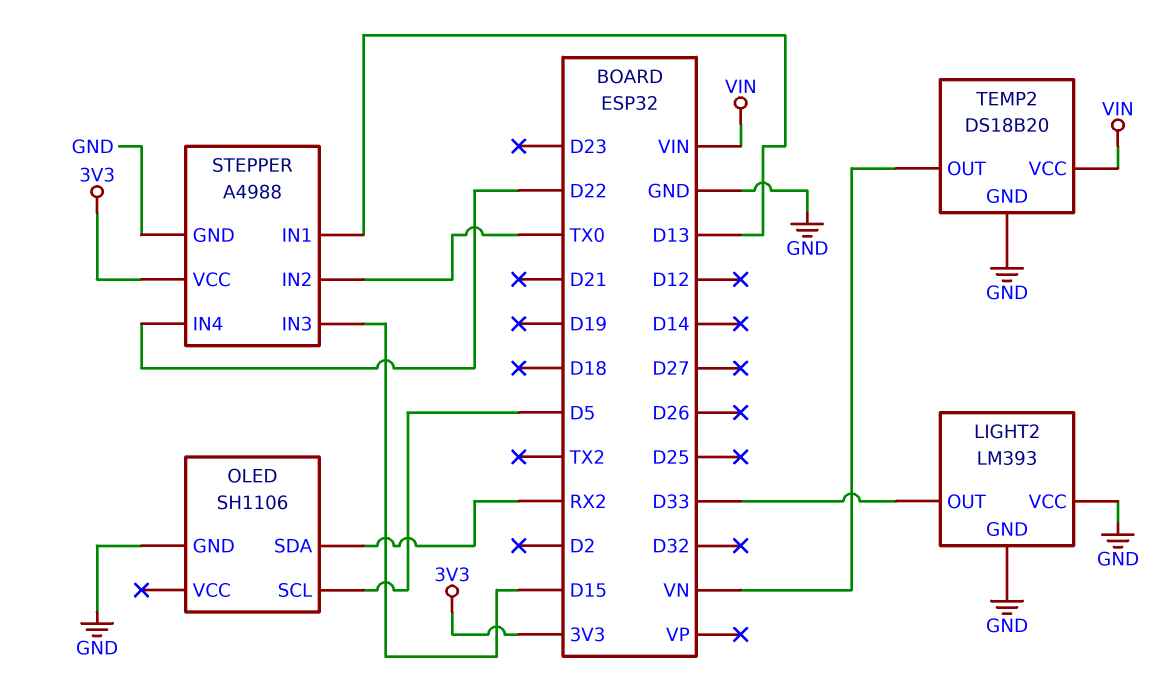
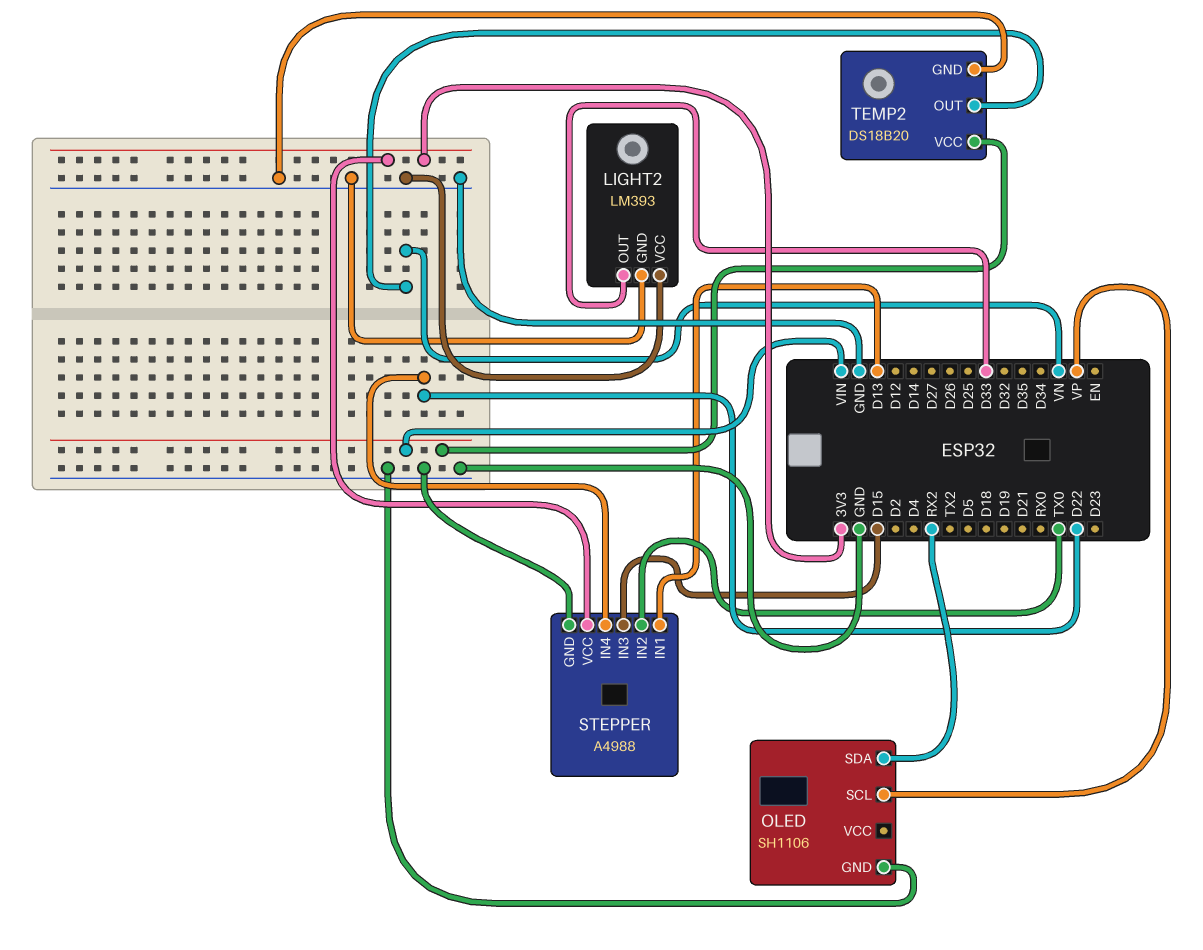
OLED pin SCL: D5 -> VP

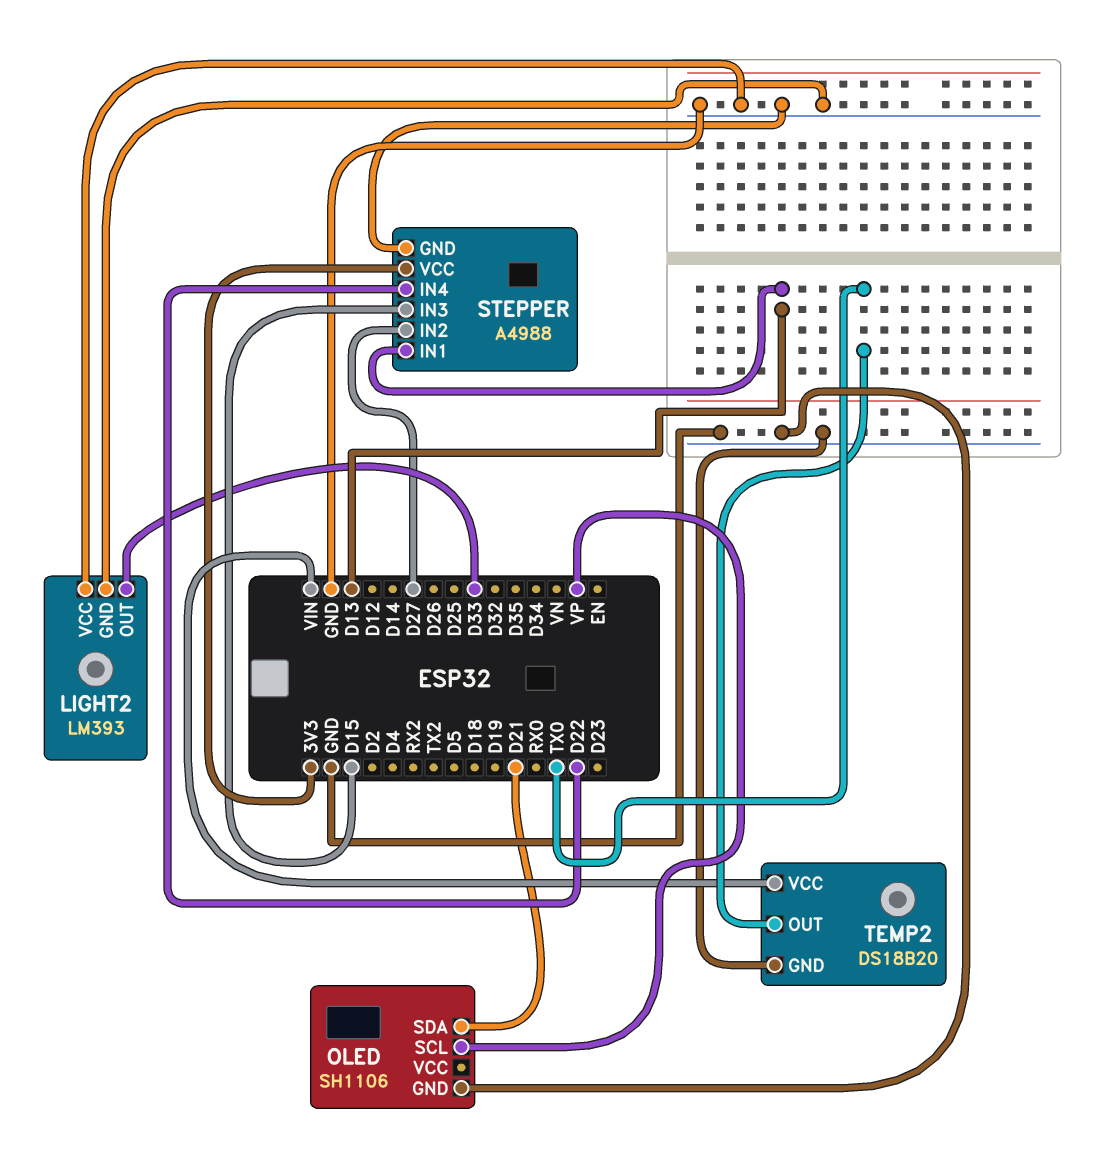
OLED pin SDA: RX2 -> D21
STEPPER pin IN2: TX0 -> D27
TEMP2 pin OUT: VN -> TX0

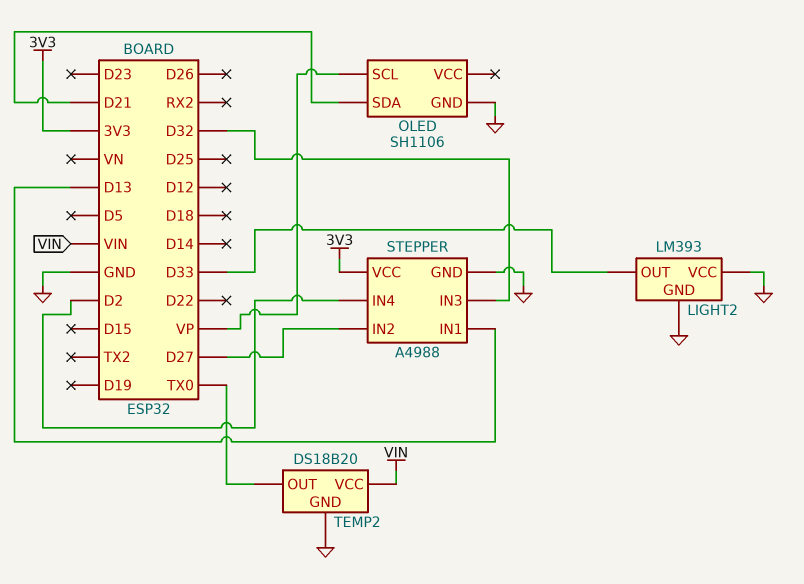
STEPPER pin IN3: D15 -> D32
STEPPER pin IN4: D22 -> D2

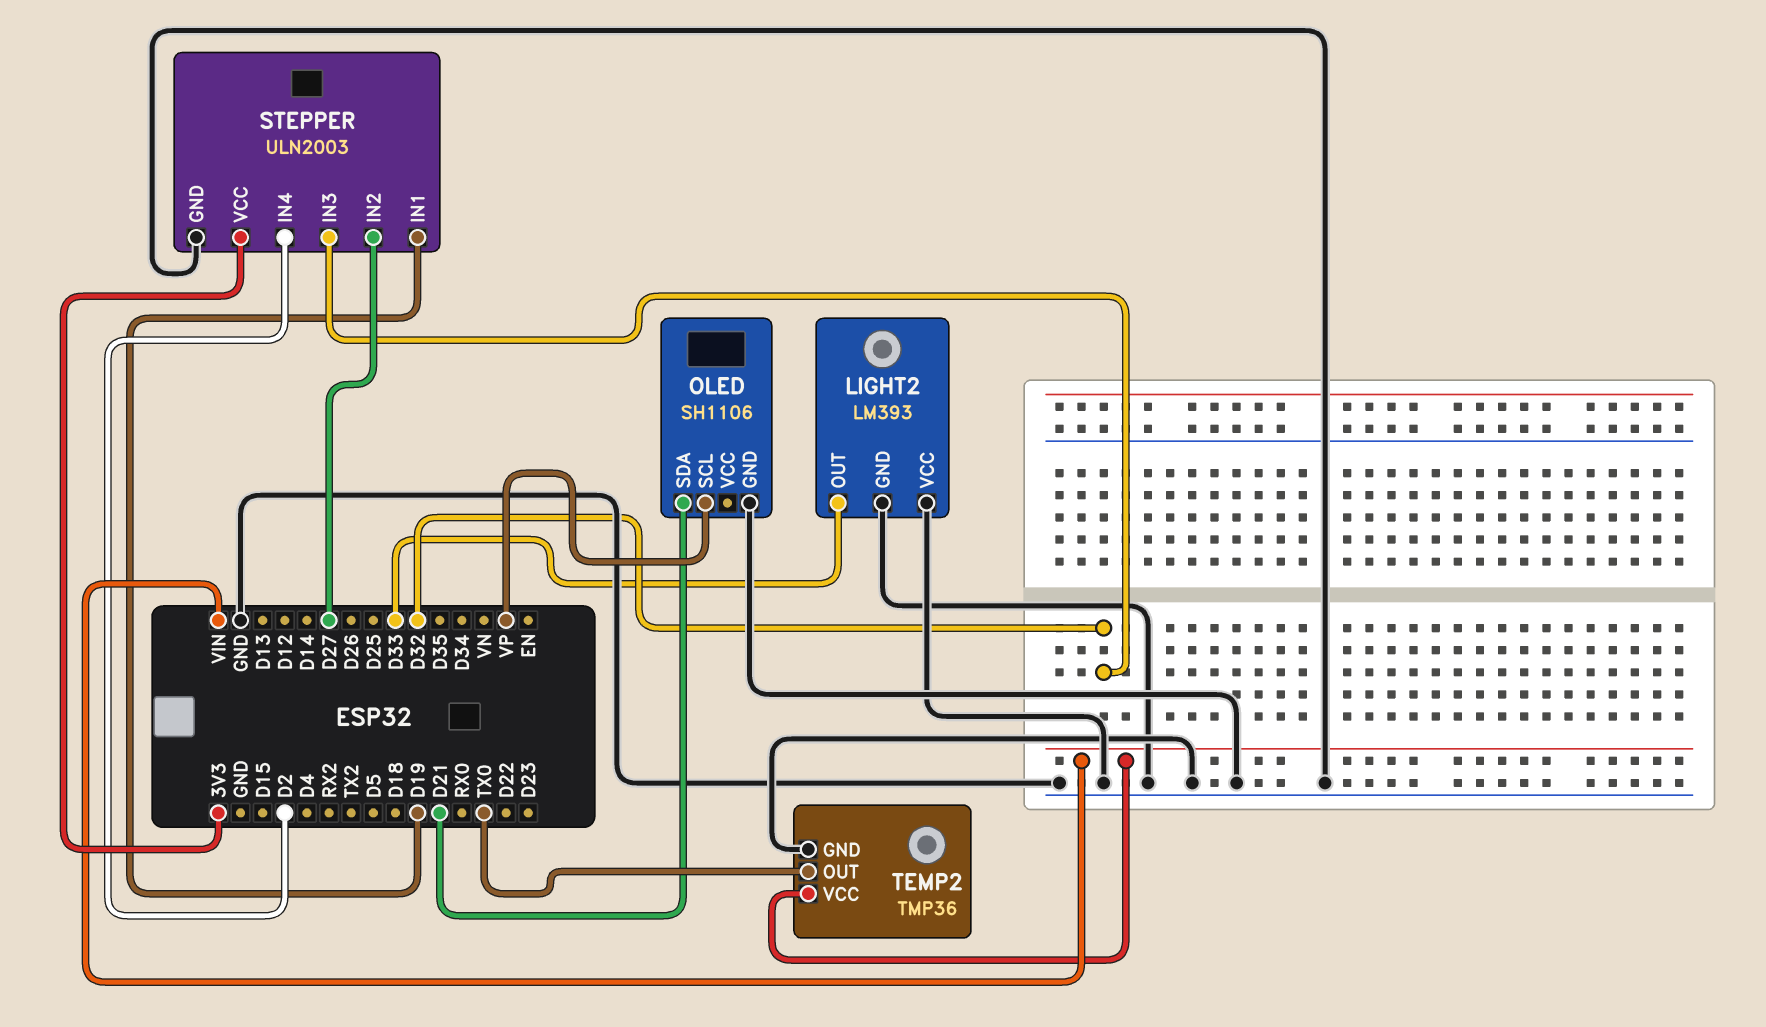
STEPPER: A4988 -> ULN2003
STEPPER pin IN1: D13 -> D19
TEMP2: DS18B20 -> TMP36

